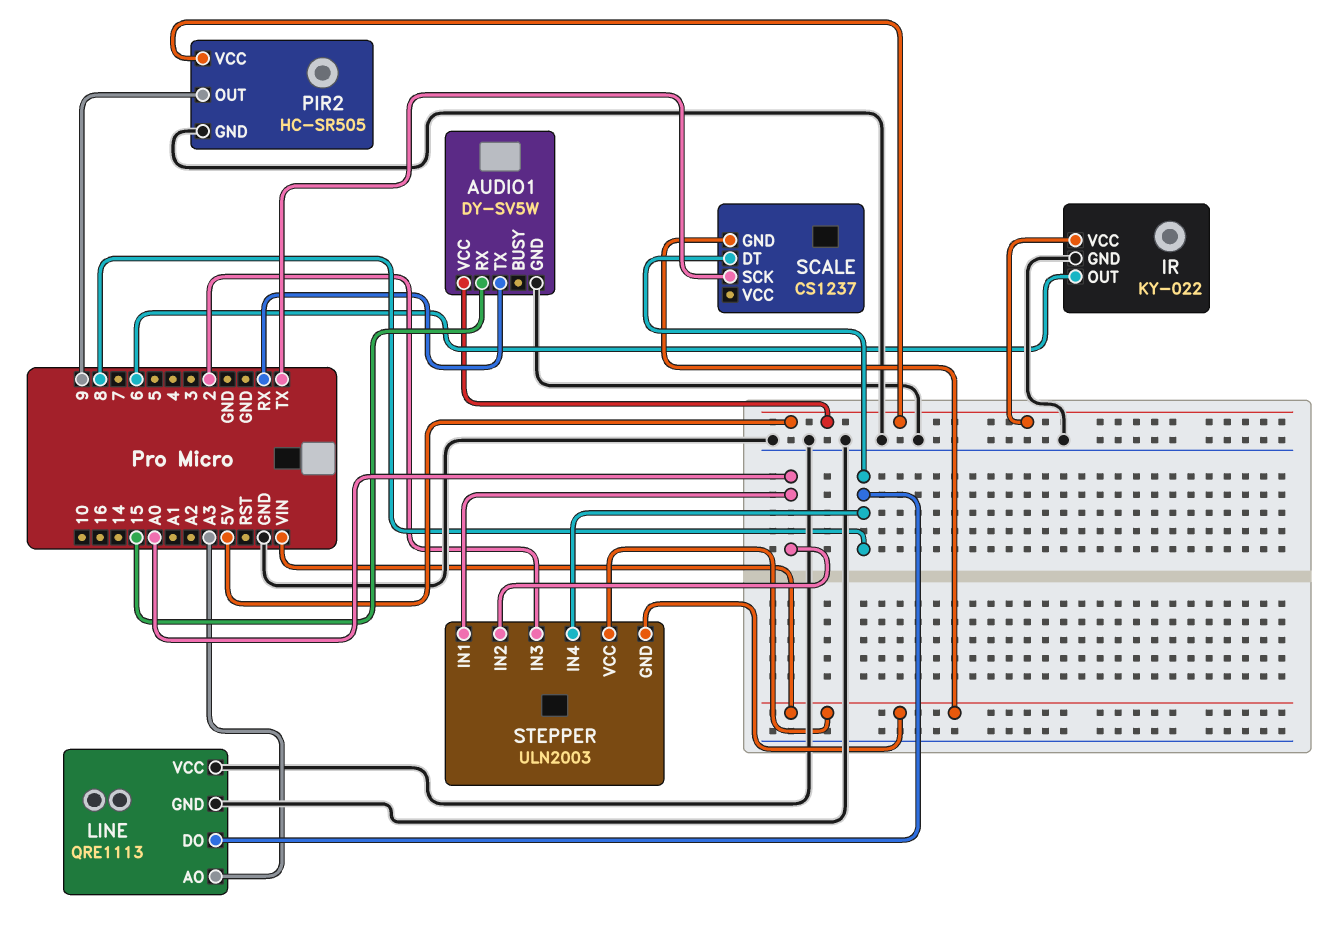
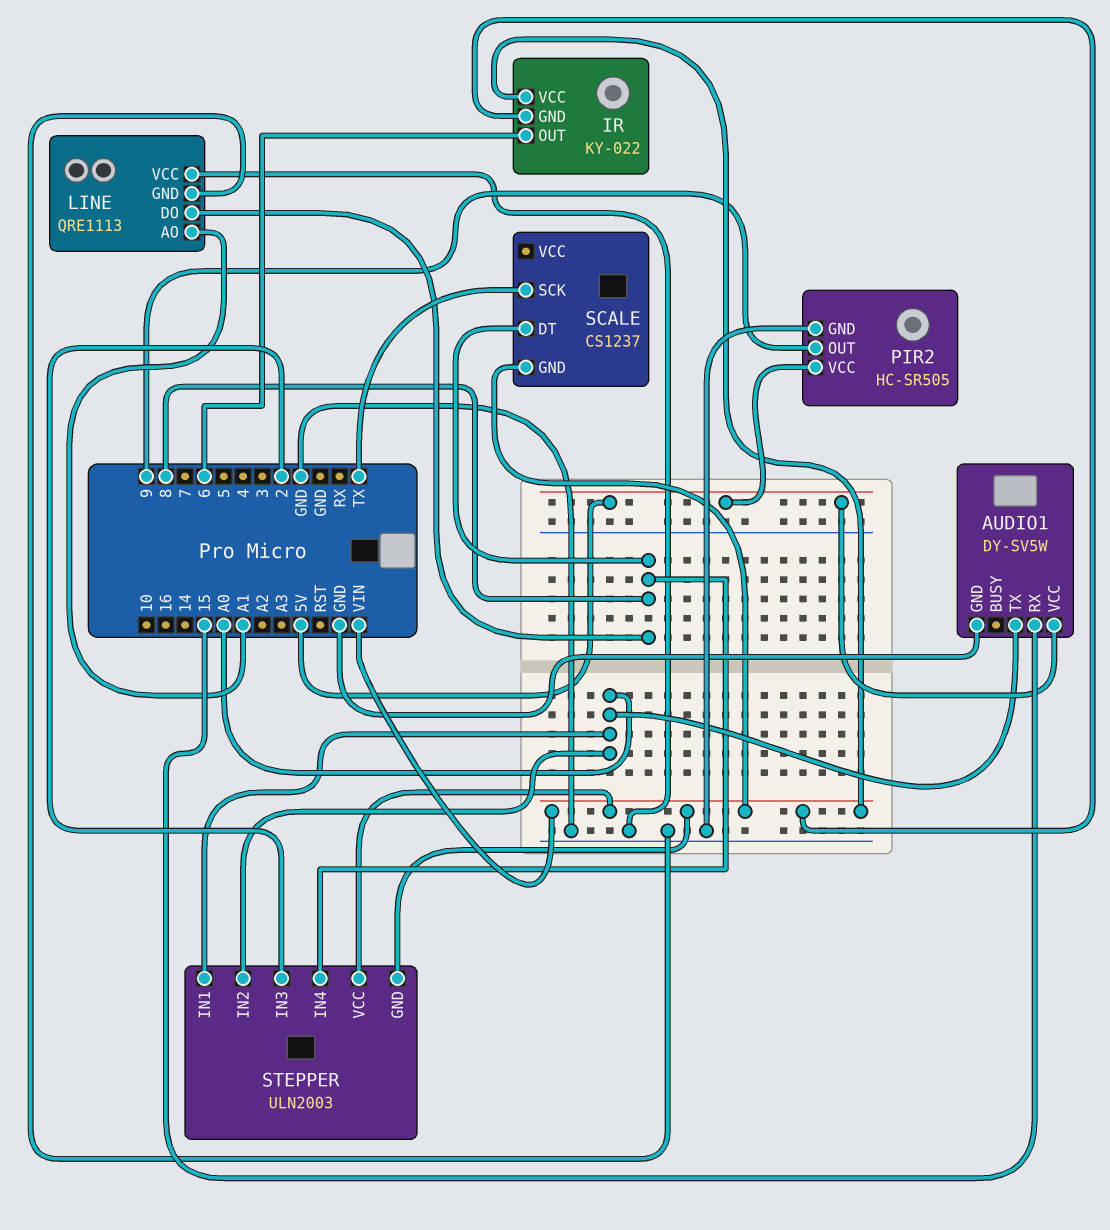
AUDIO1 pin TX: RX -> A0
IR pin GND: GND -> VIN
IR pin VCC: 5V -> VIN
LINE pin AO: A3 -> A1

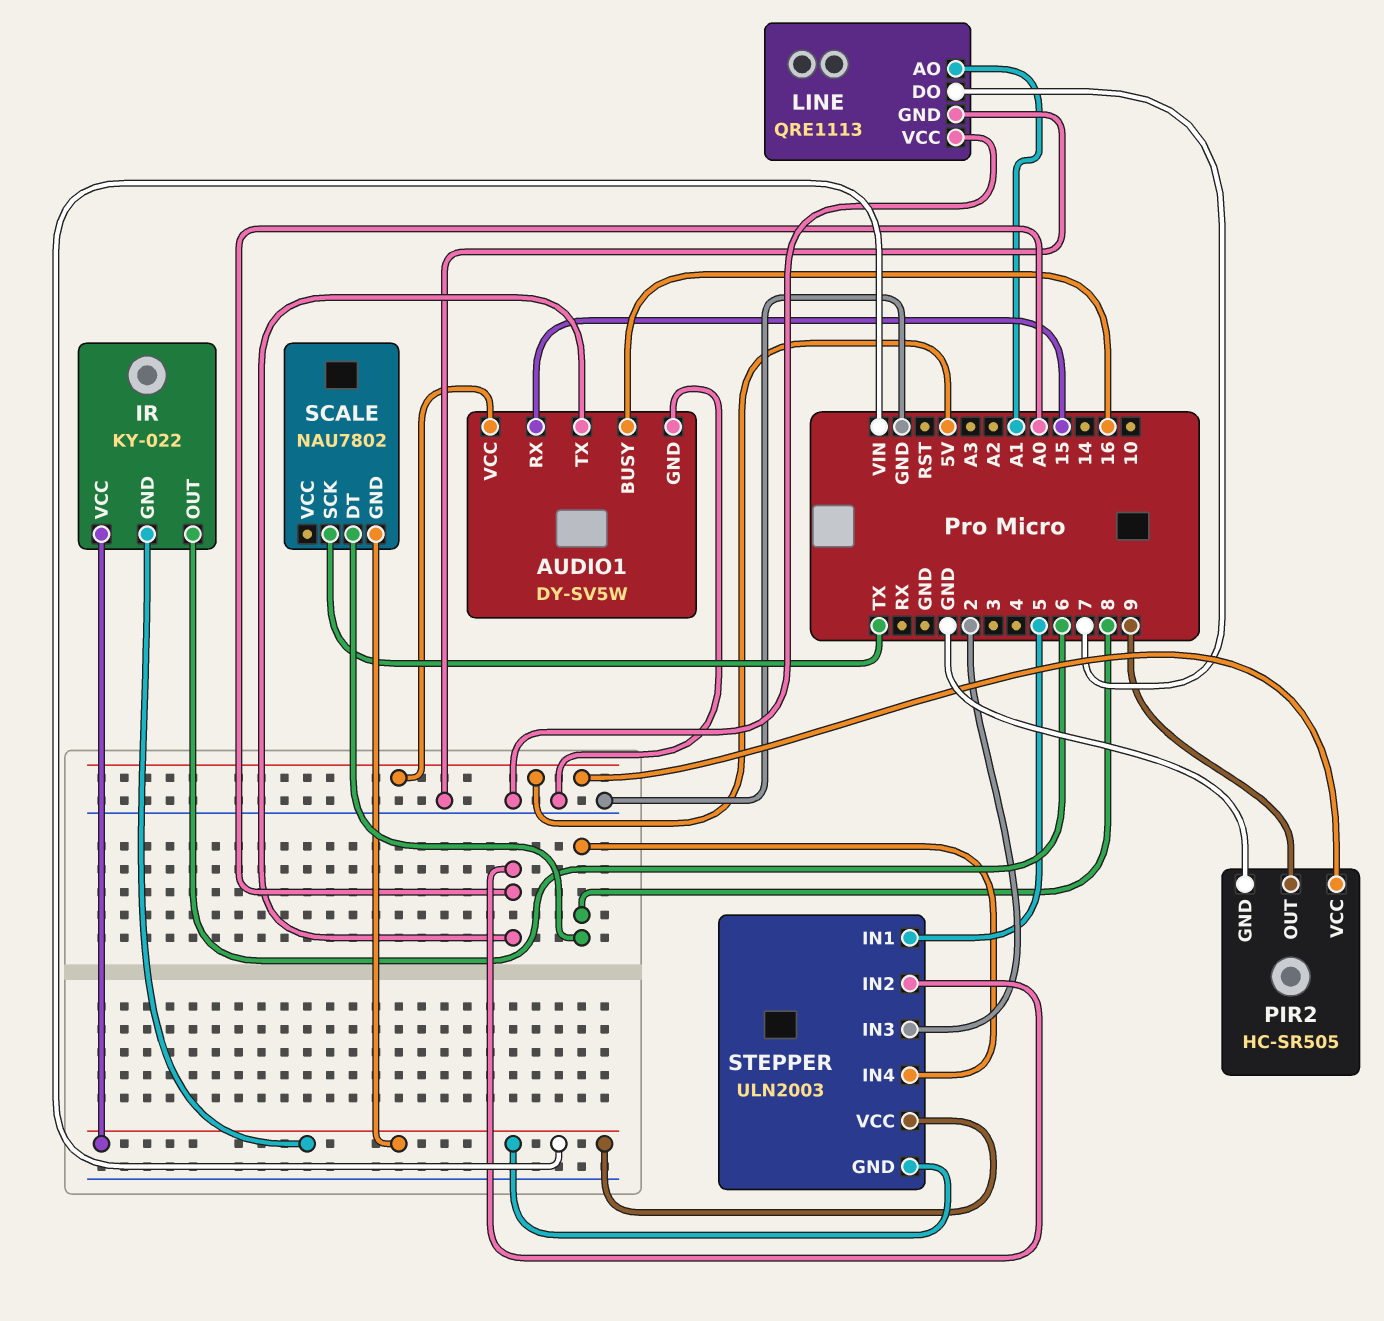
AUDIO1 pin BUSY: none -> 16
LINE pin DO: 8 -> 7
SCALE: CS1237 -> NAU7802
STEPPER pin IN1: A0 -> 5

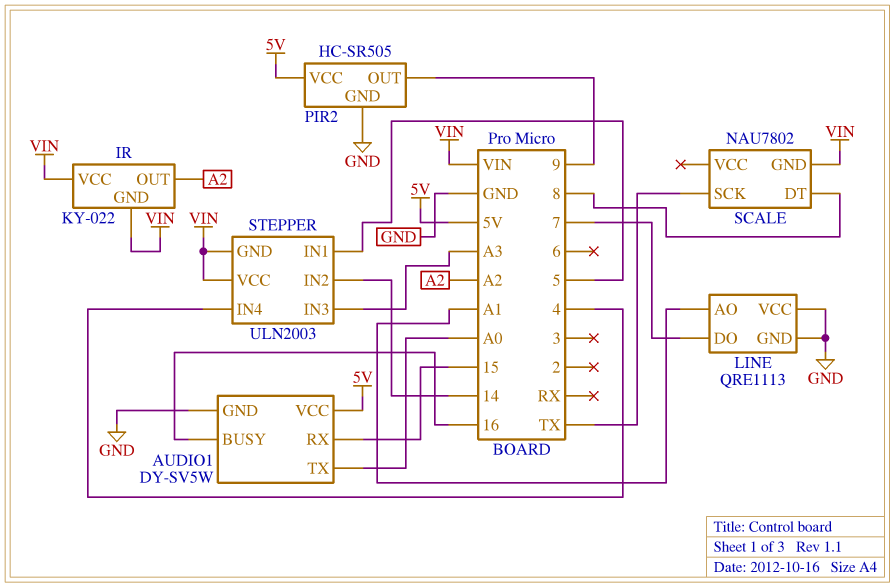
IR pin OUT: 6 -> A2
STEPPER pin IN2: A0 -> 14
STEPPER pin IN3: 2 -> A3
STEPPER pin IN4: 8 -> 4

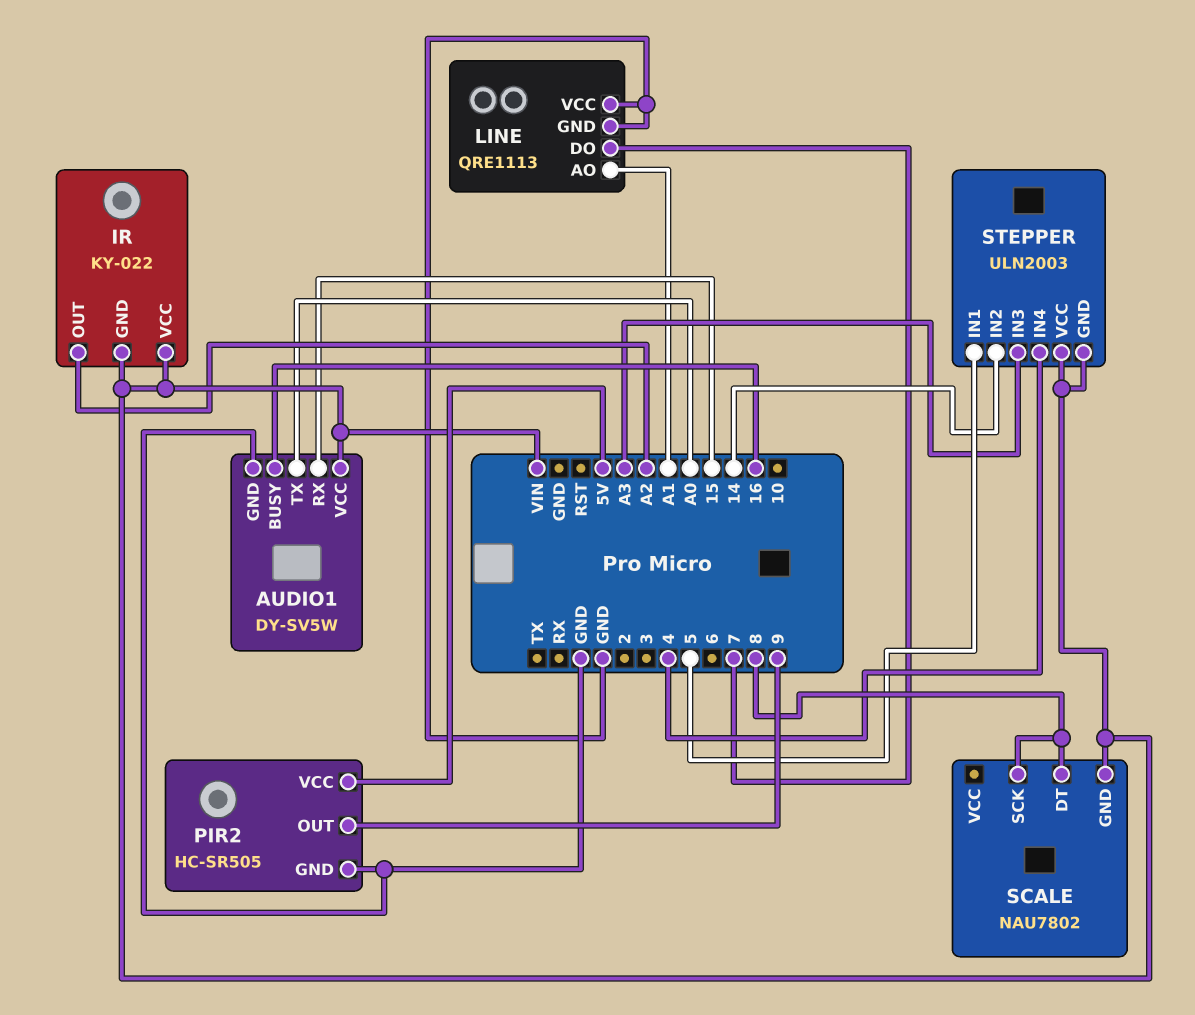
AUDIO1 pin VCC: 5V -> VIN
SCALE pin SCK: TX -> 8

